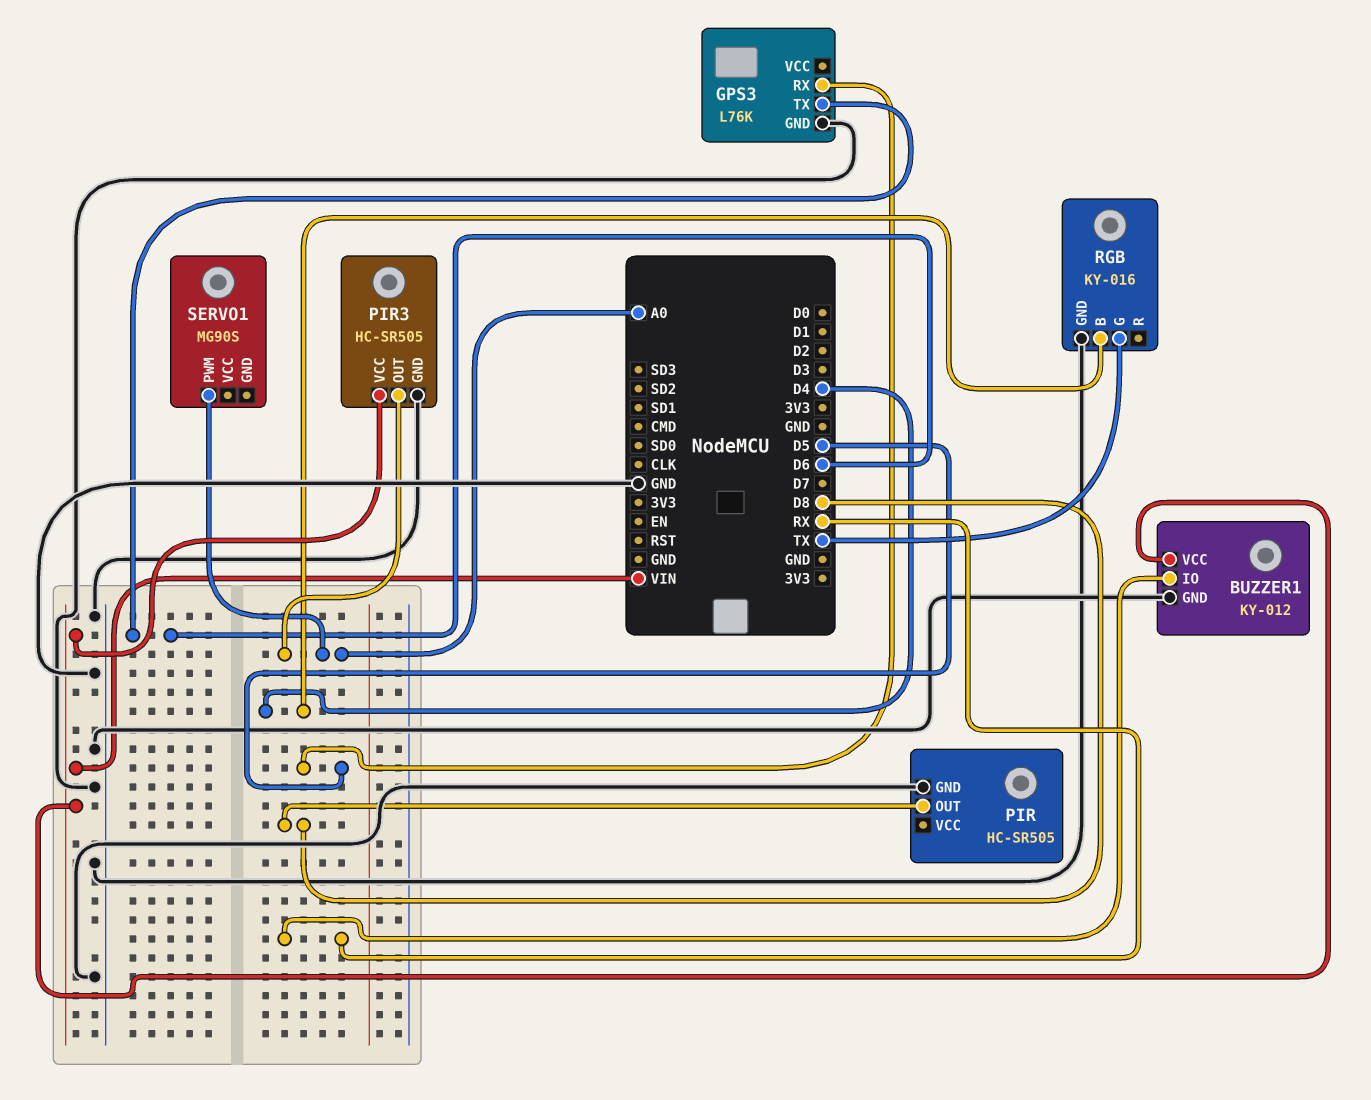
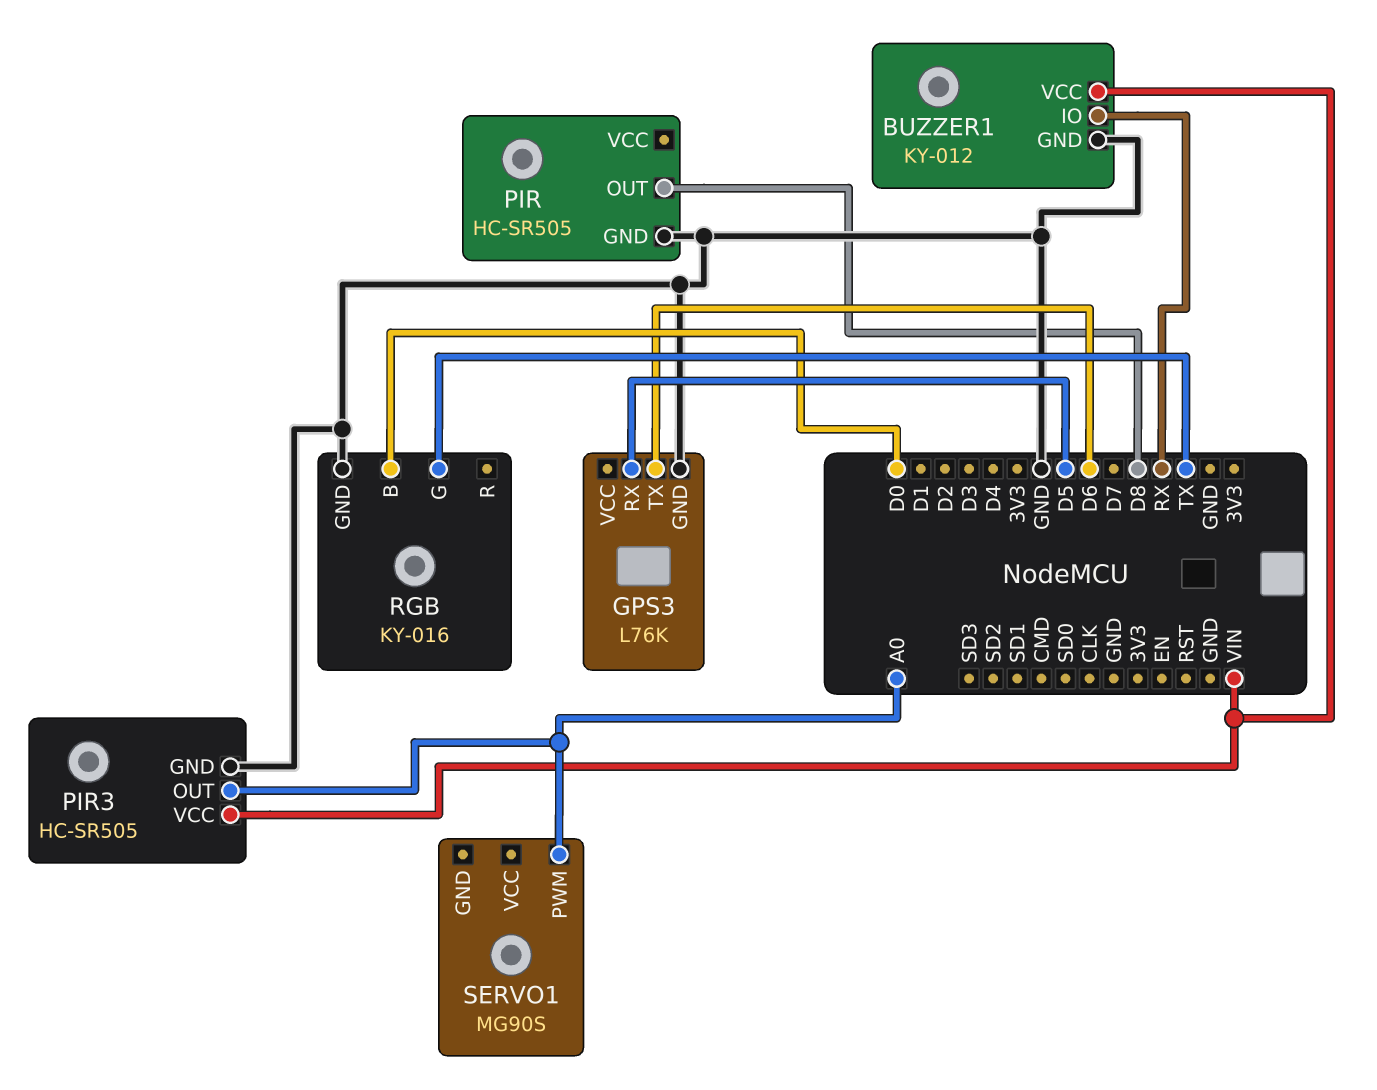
RGB pin B: D4 -> D0

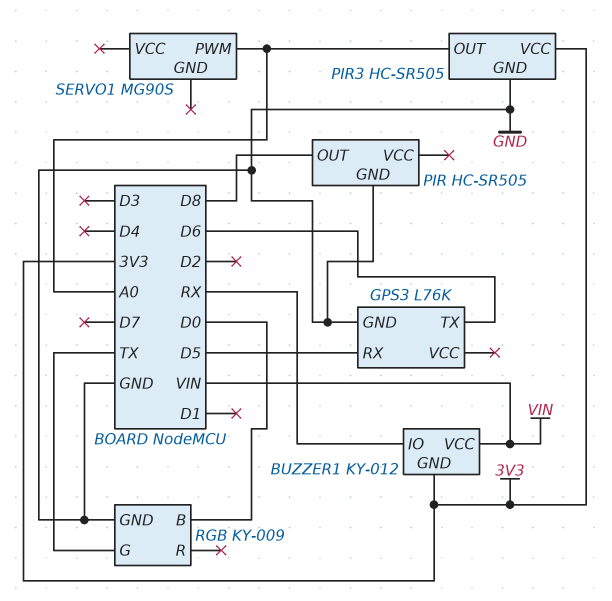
BUZZER1 pin GND: GND -> 3V3
PIR3 pin VCC: VIN -> 3V3
RGB: KY-016 -> KY-009

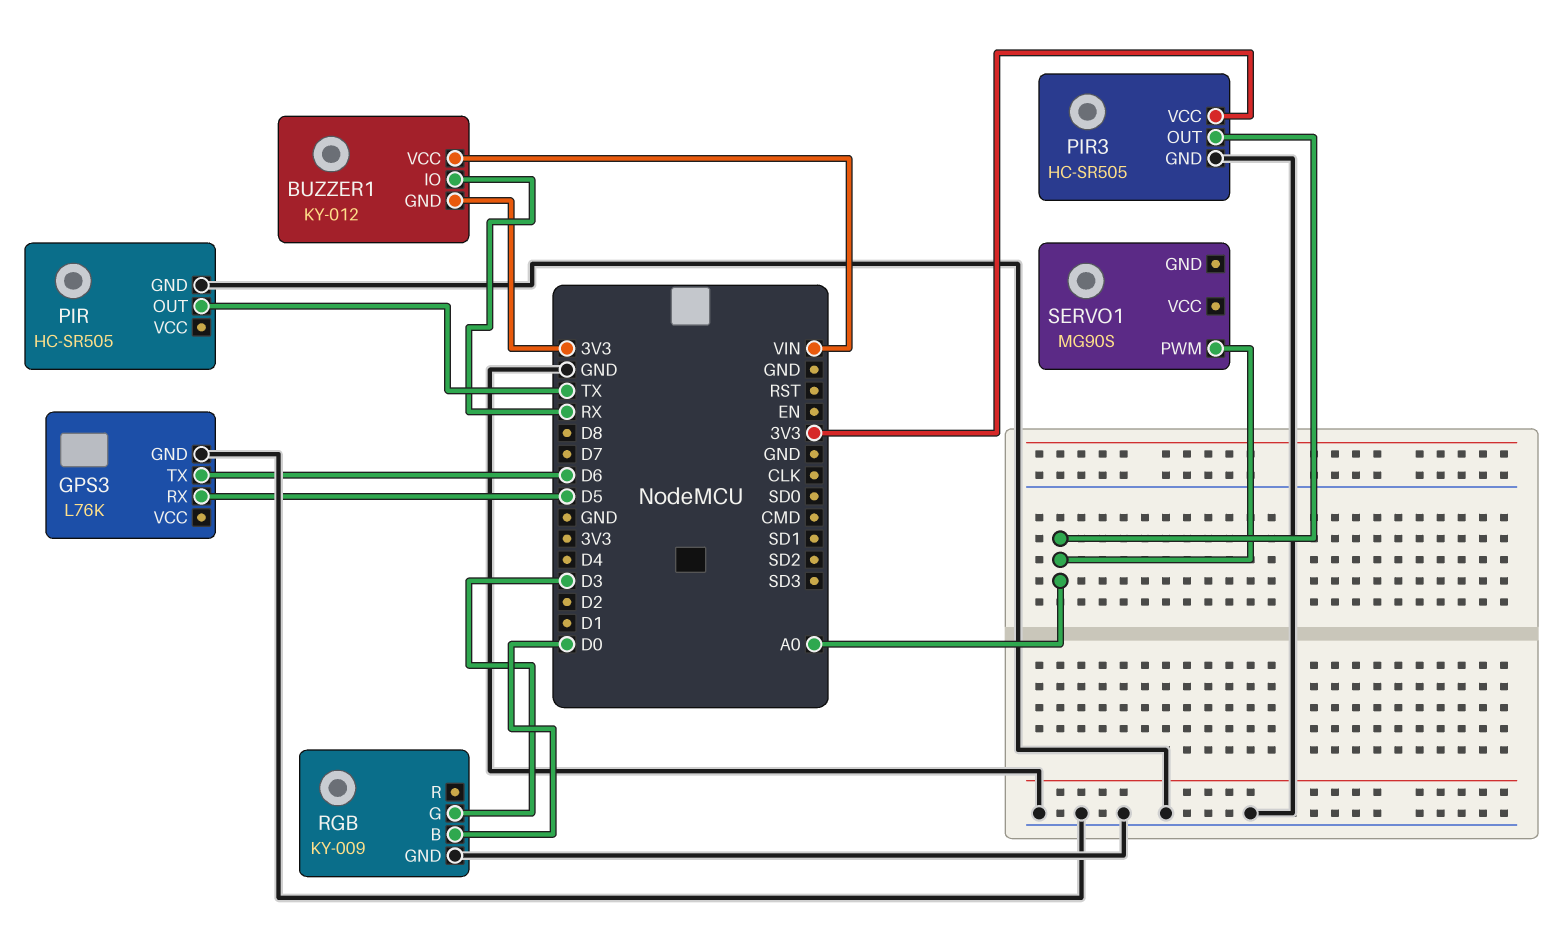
PIR pin OUT: D8 -> TX
RGB pin G: TX -> D3

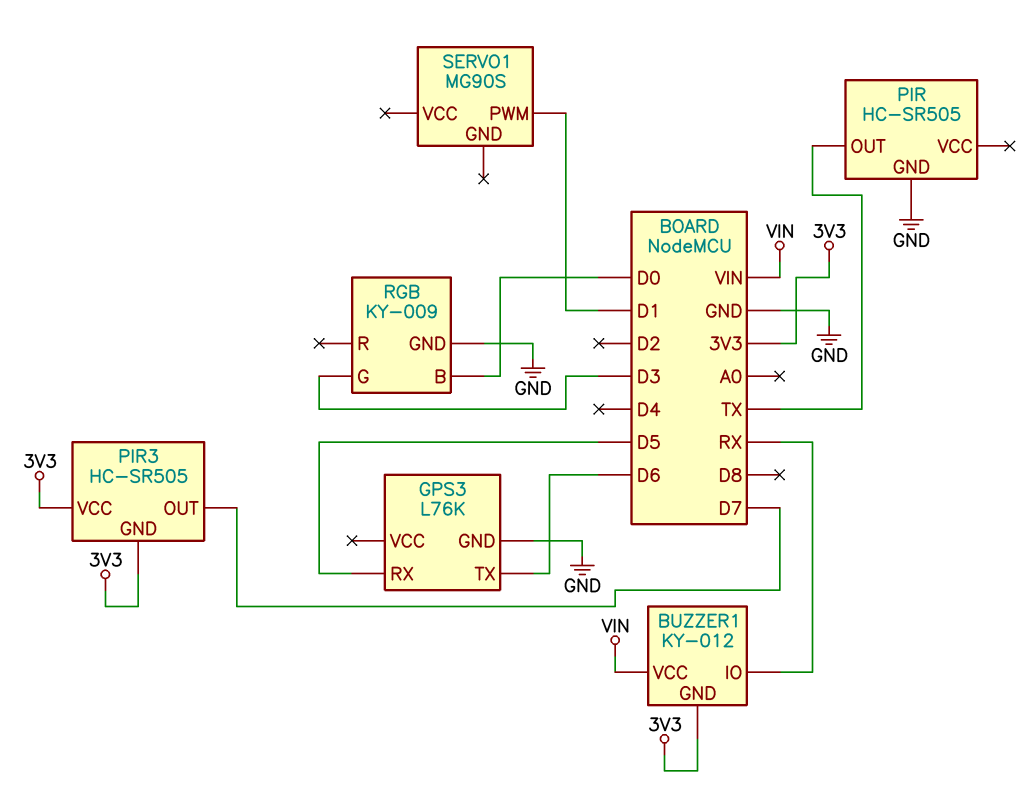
PIR3 pin GND: GND -> 3V3
PIR3 pin OUT: A0 -> D7
SERVO1 pin PWM: A0 -> D1

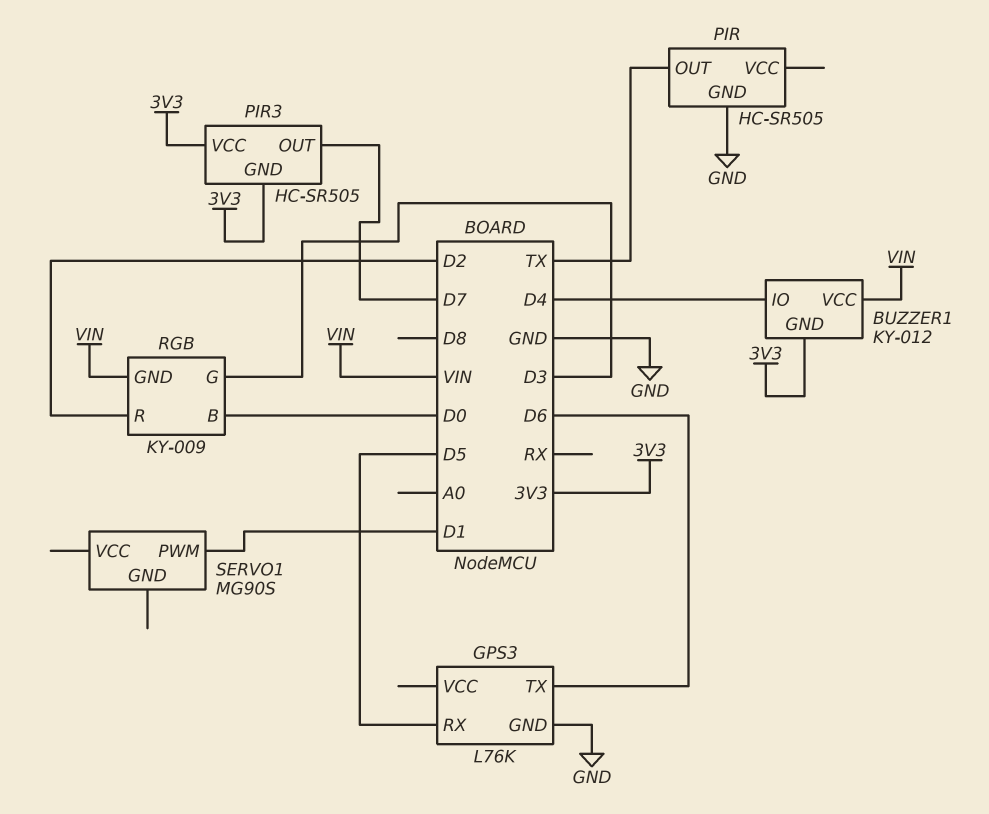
BUZZER1 pin IO: RX -> D4
RGB pin GND: GND -> VIN
RGB pin R: none -> D2

